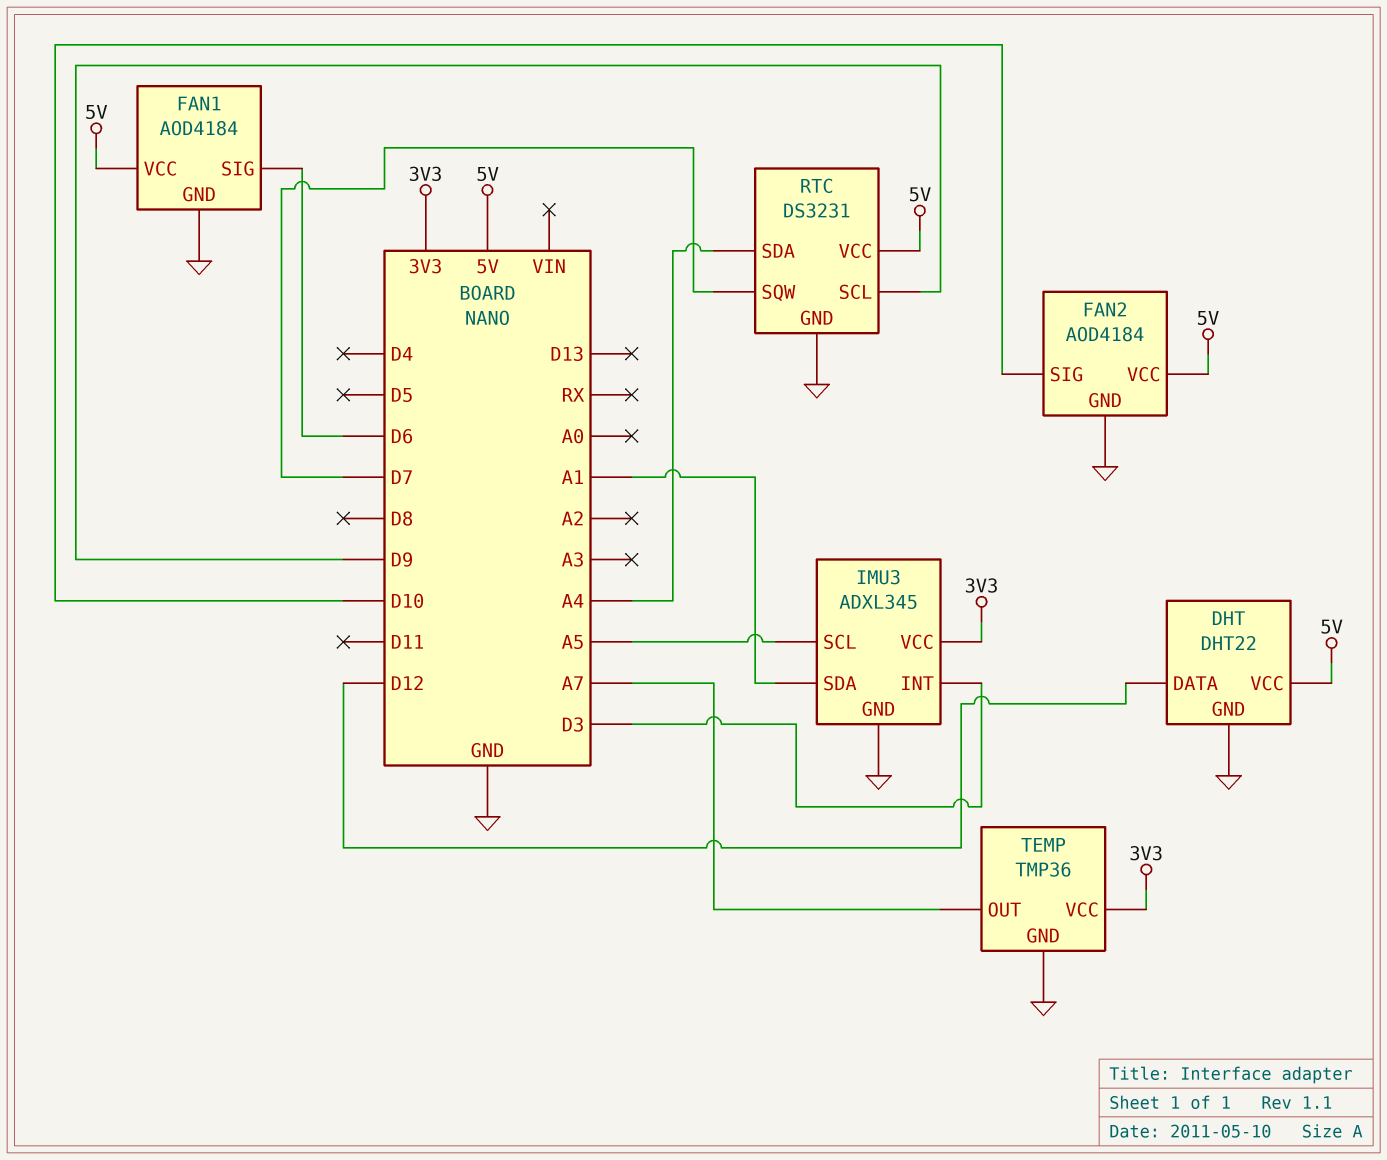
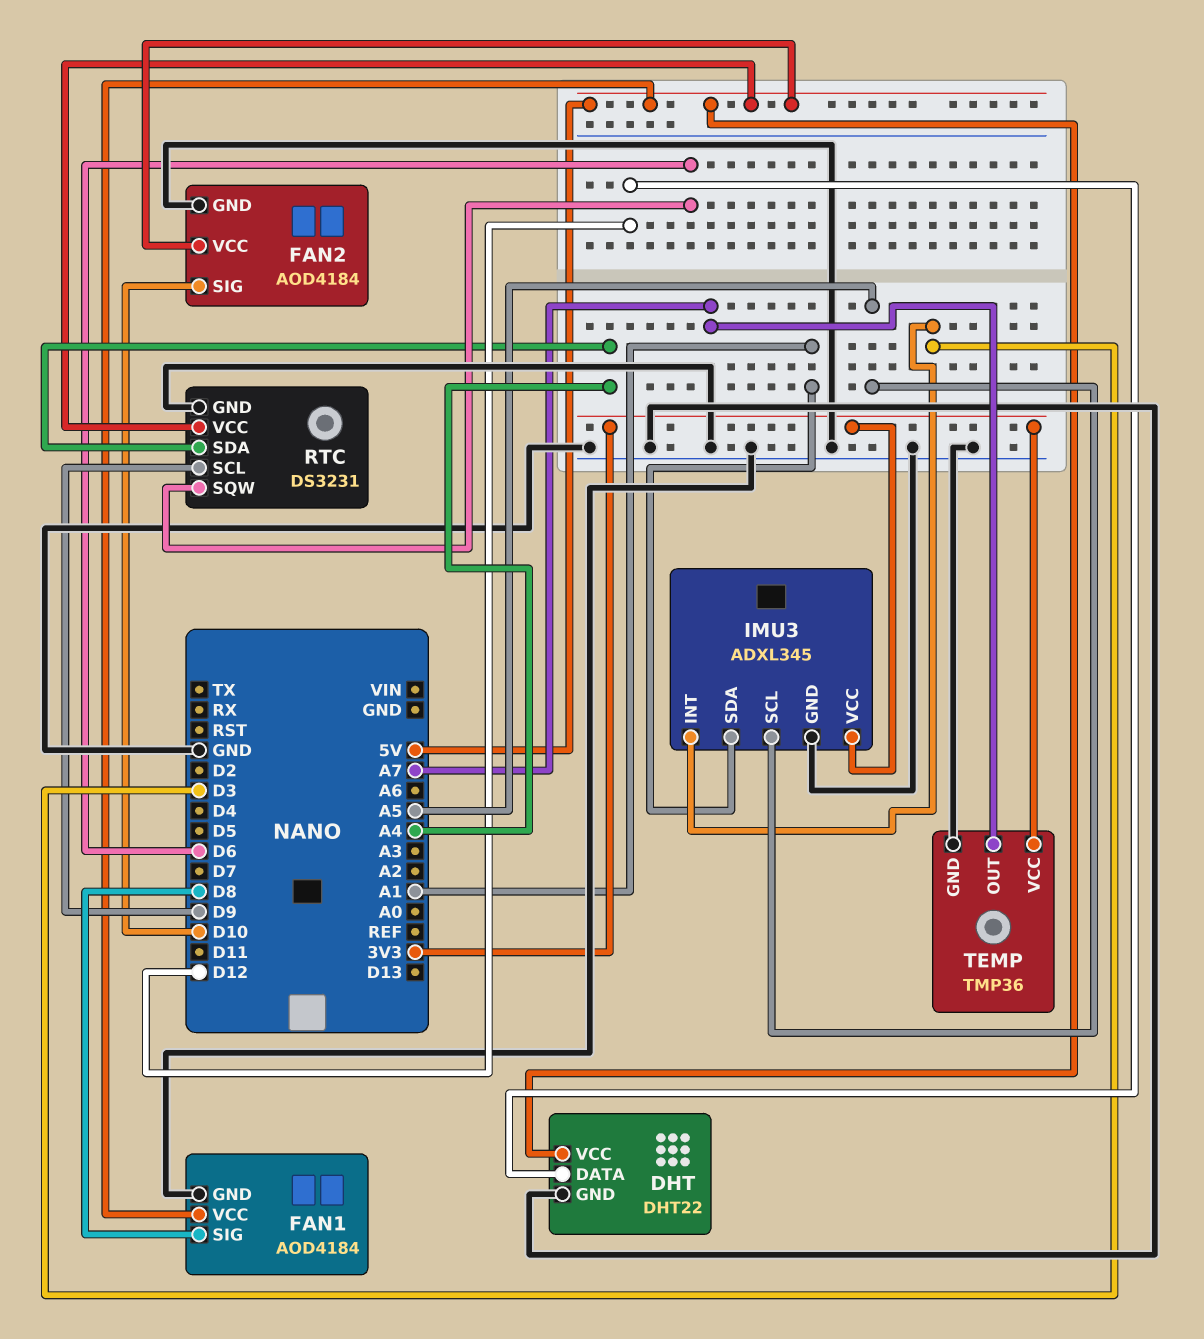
FAN1 pin SIG: D6 -> D8
RTC pin SQW: D7 -> D6

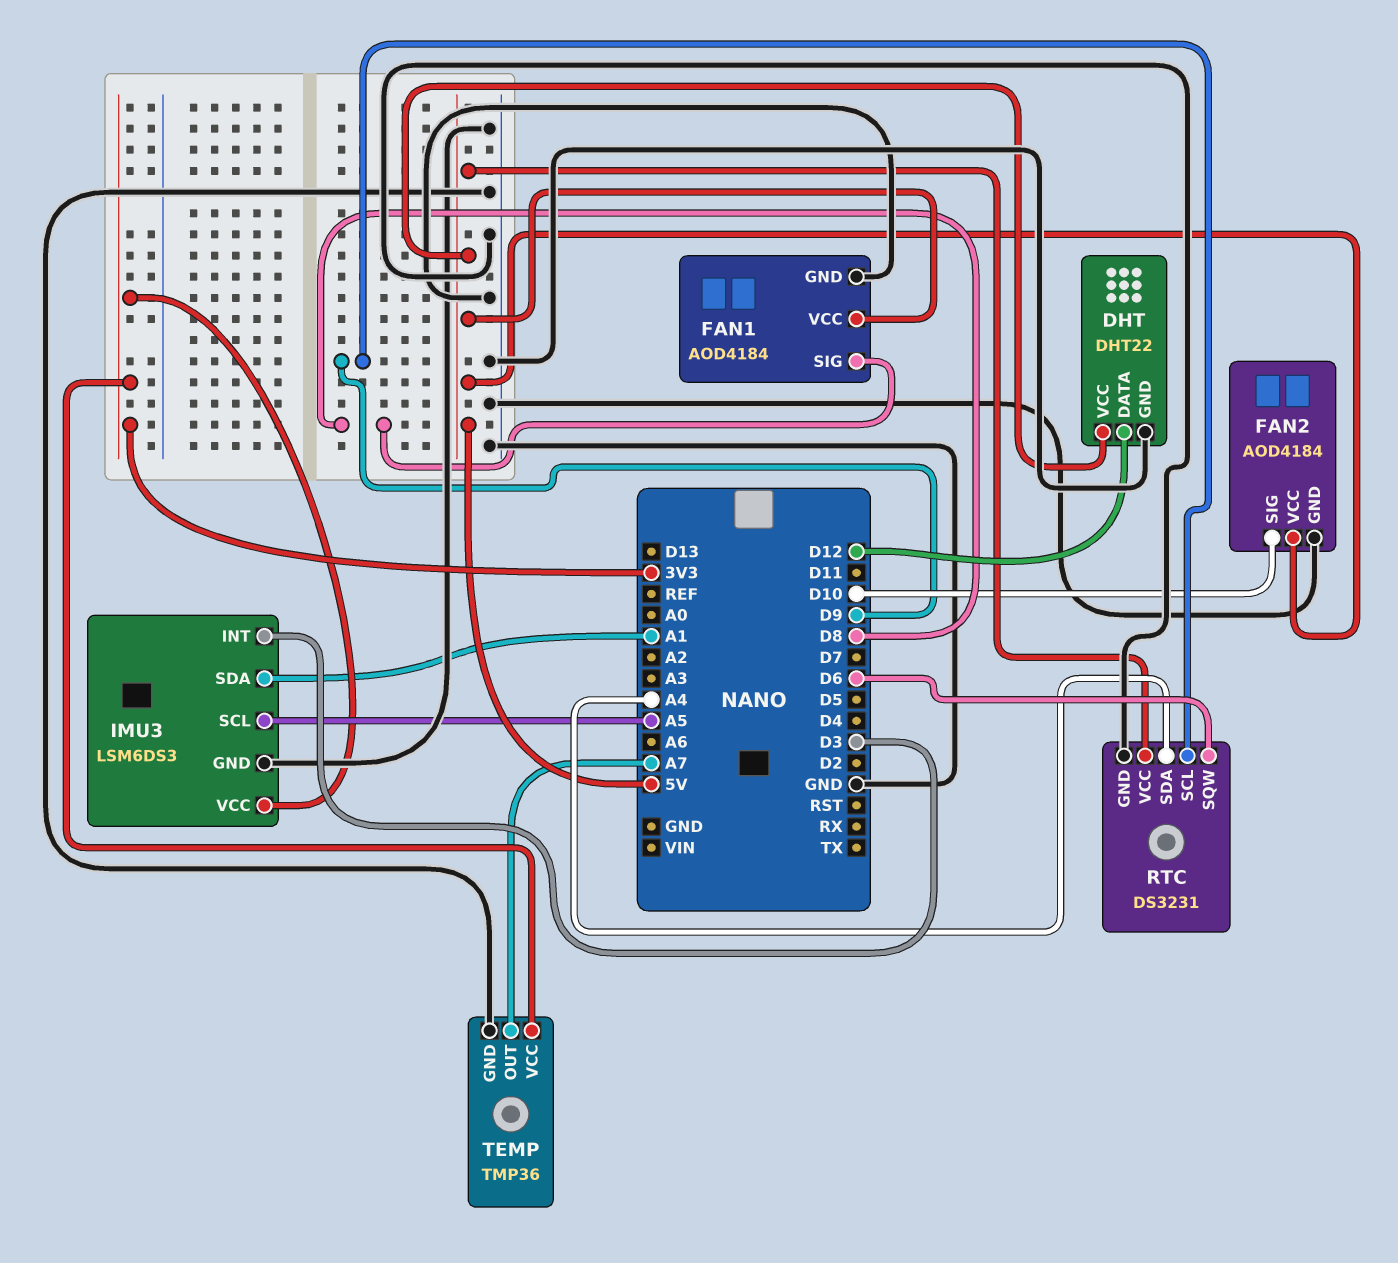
IMU3: ADXL345 -> LSM6DS3

